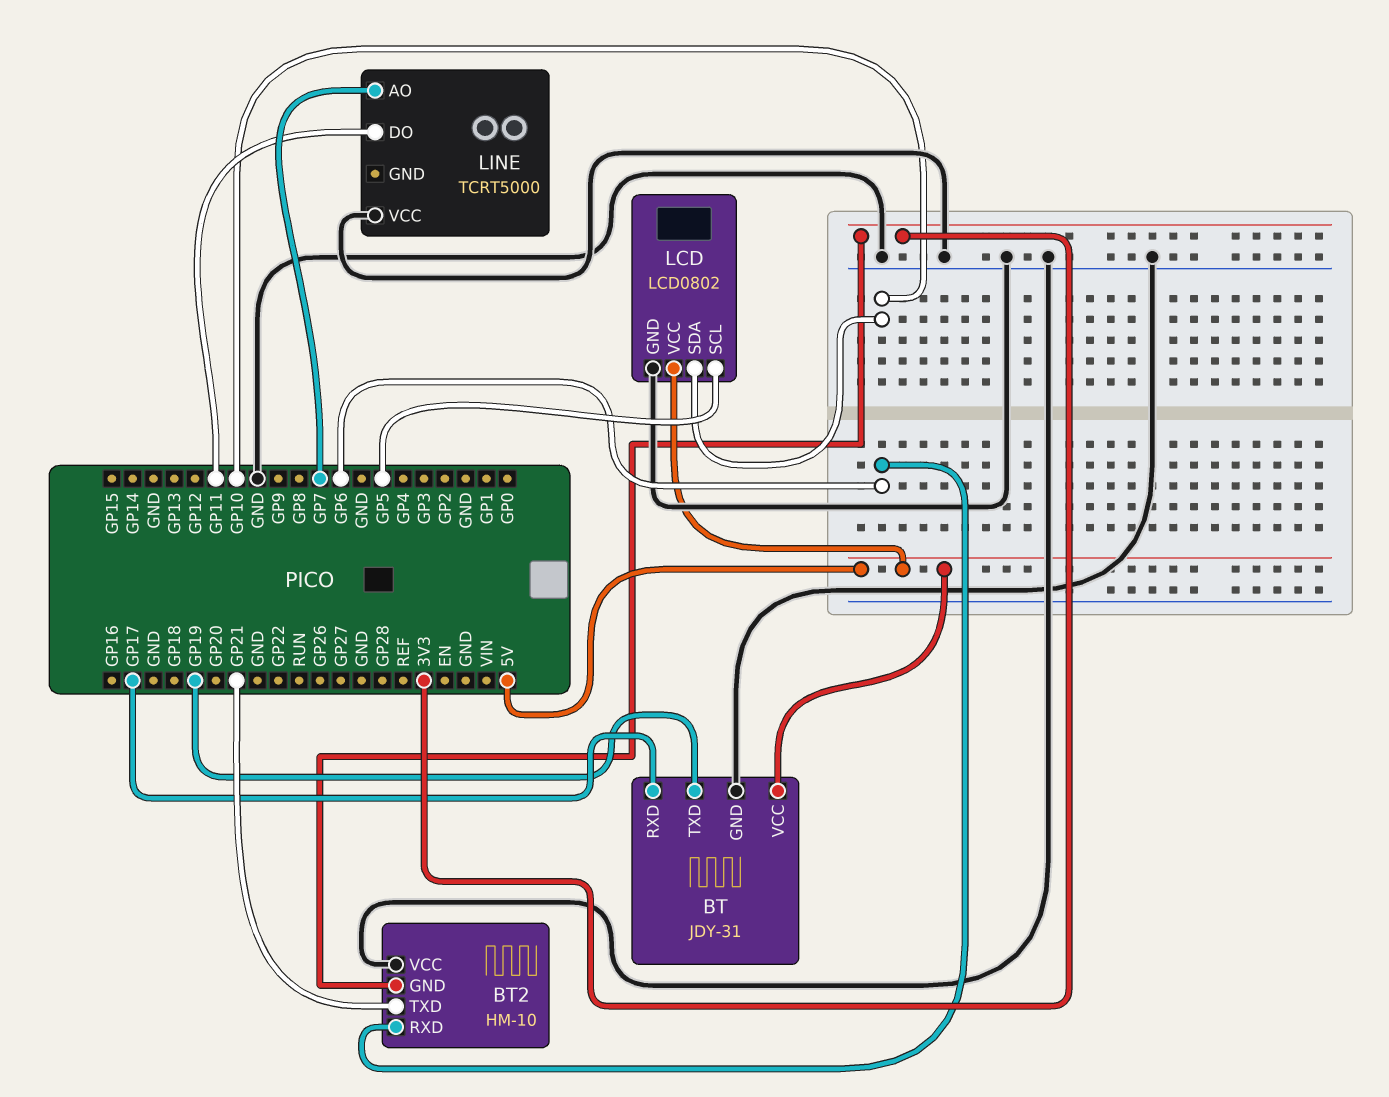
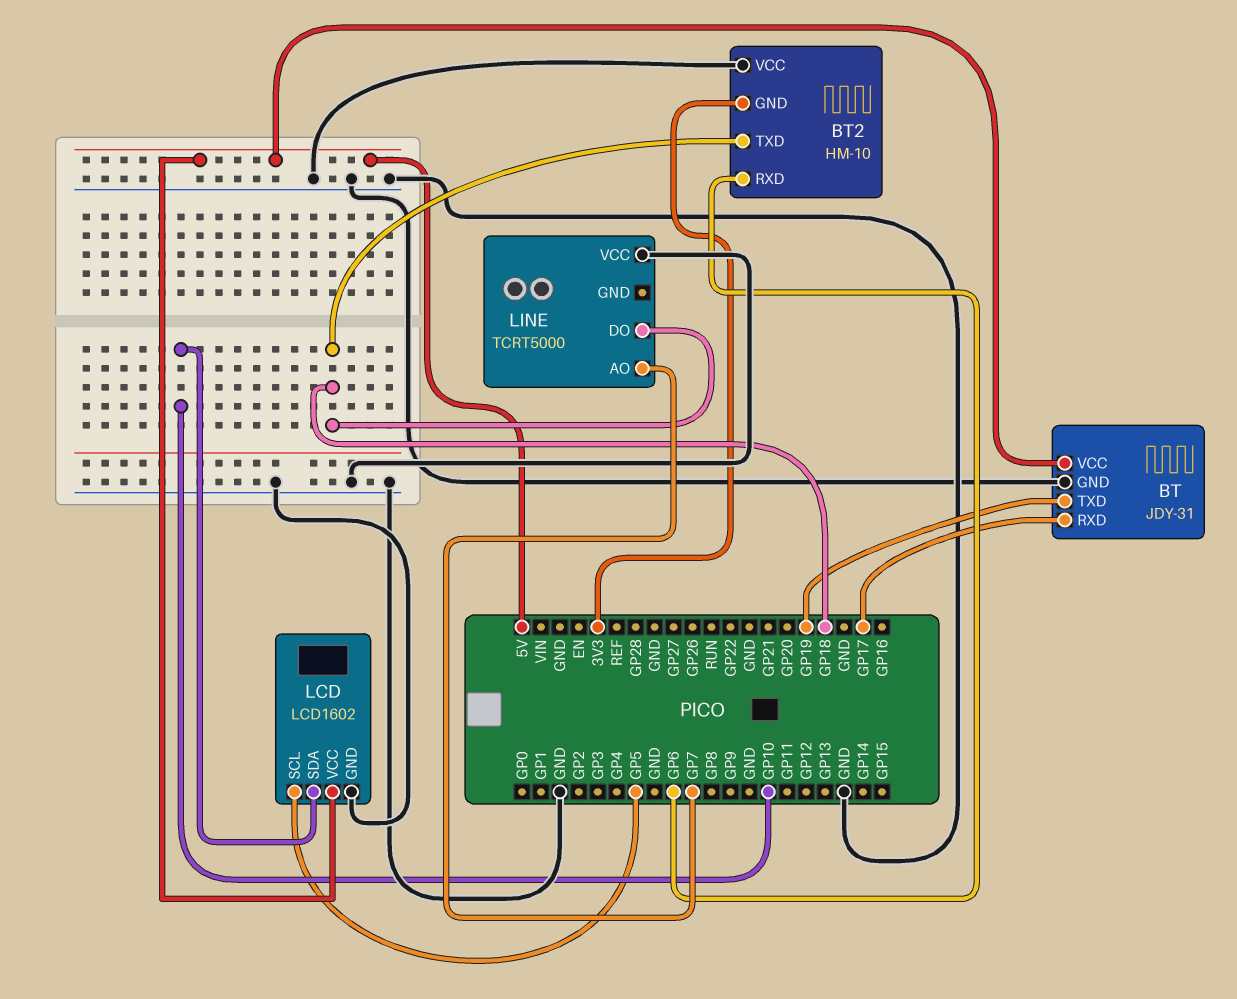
BT2 pin TXD: GP21 -> GP18
LCD: LCD0802 -> LCD1602
LINE pin DO: GP11 -> GP18

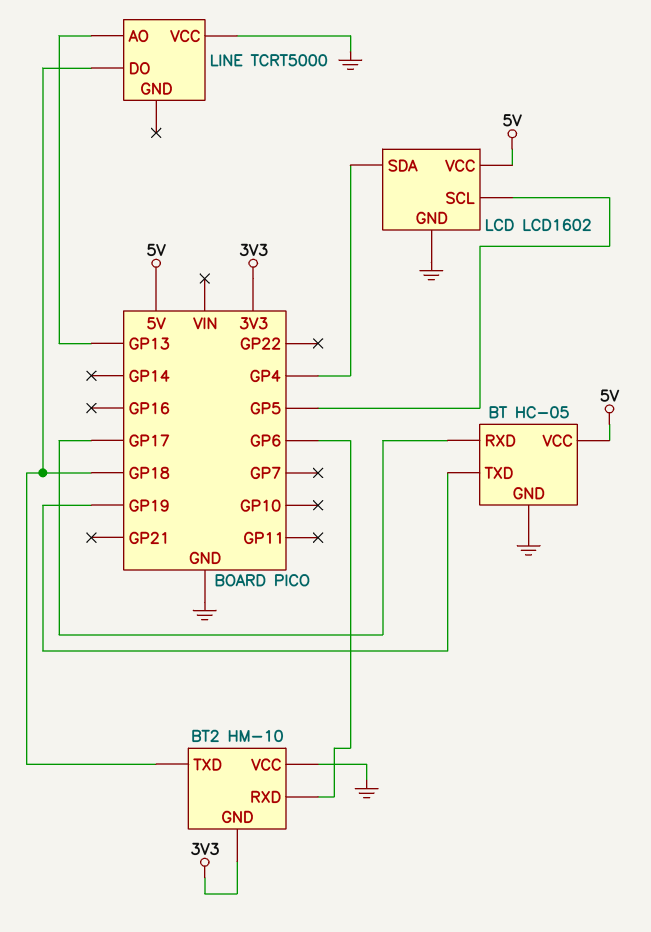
BT: JDY-31 -> HC-05
LCD pin SDA: GP10 -> GP4
LINE pin AO: GP7 -> GP13

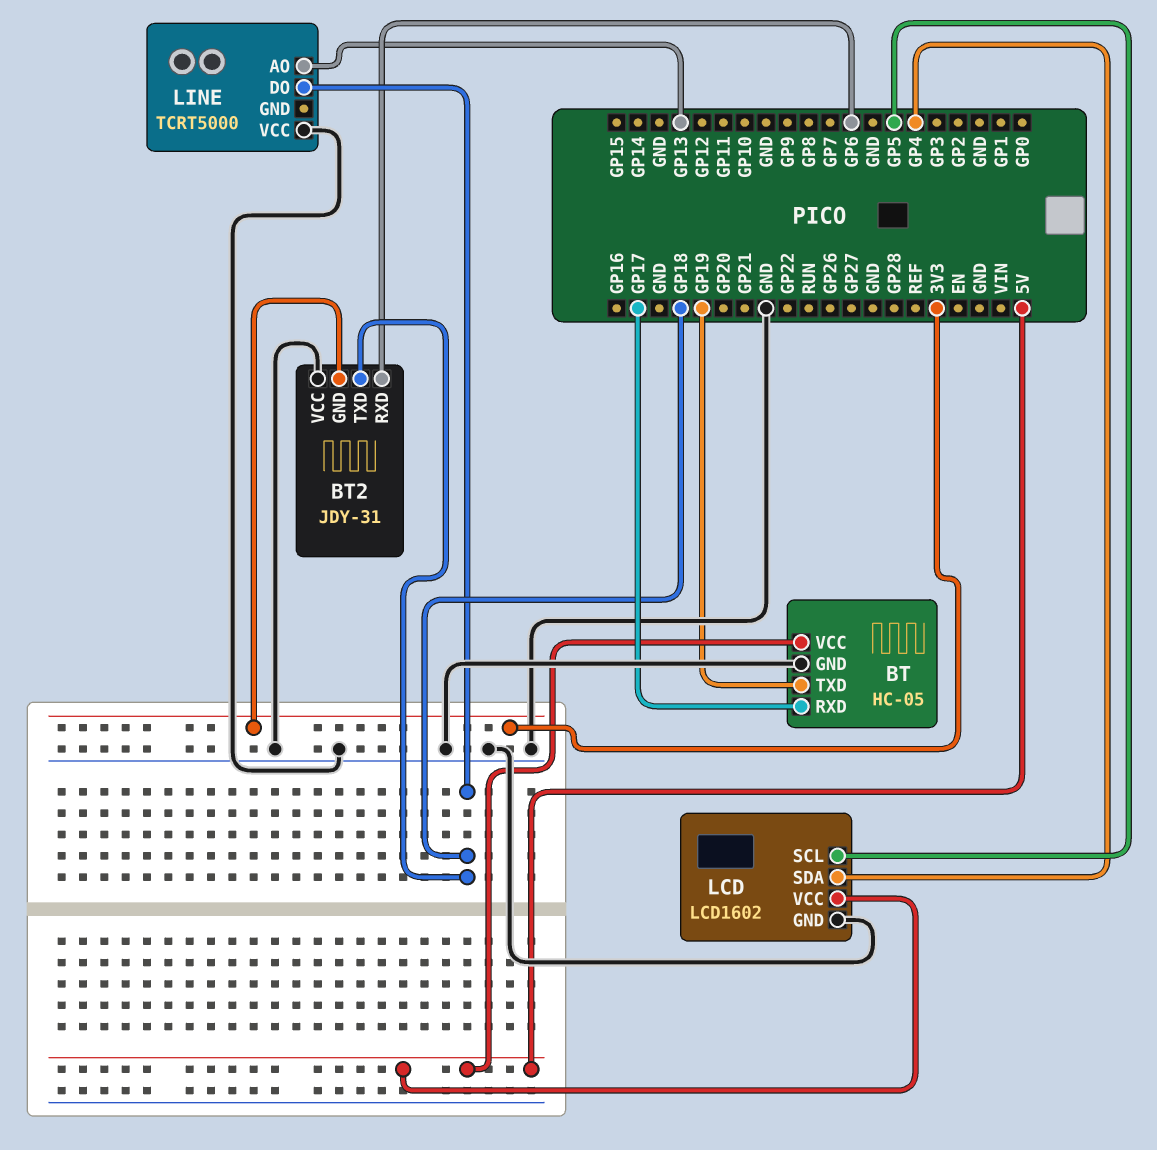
BT2: HM-10 -> JDY-31

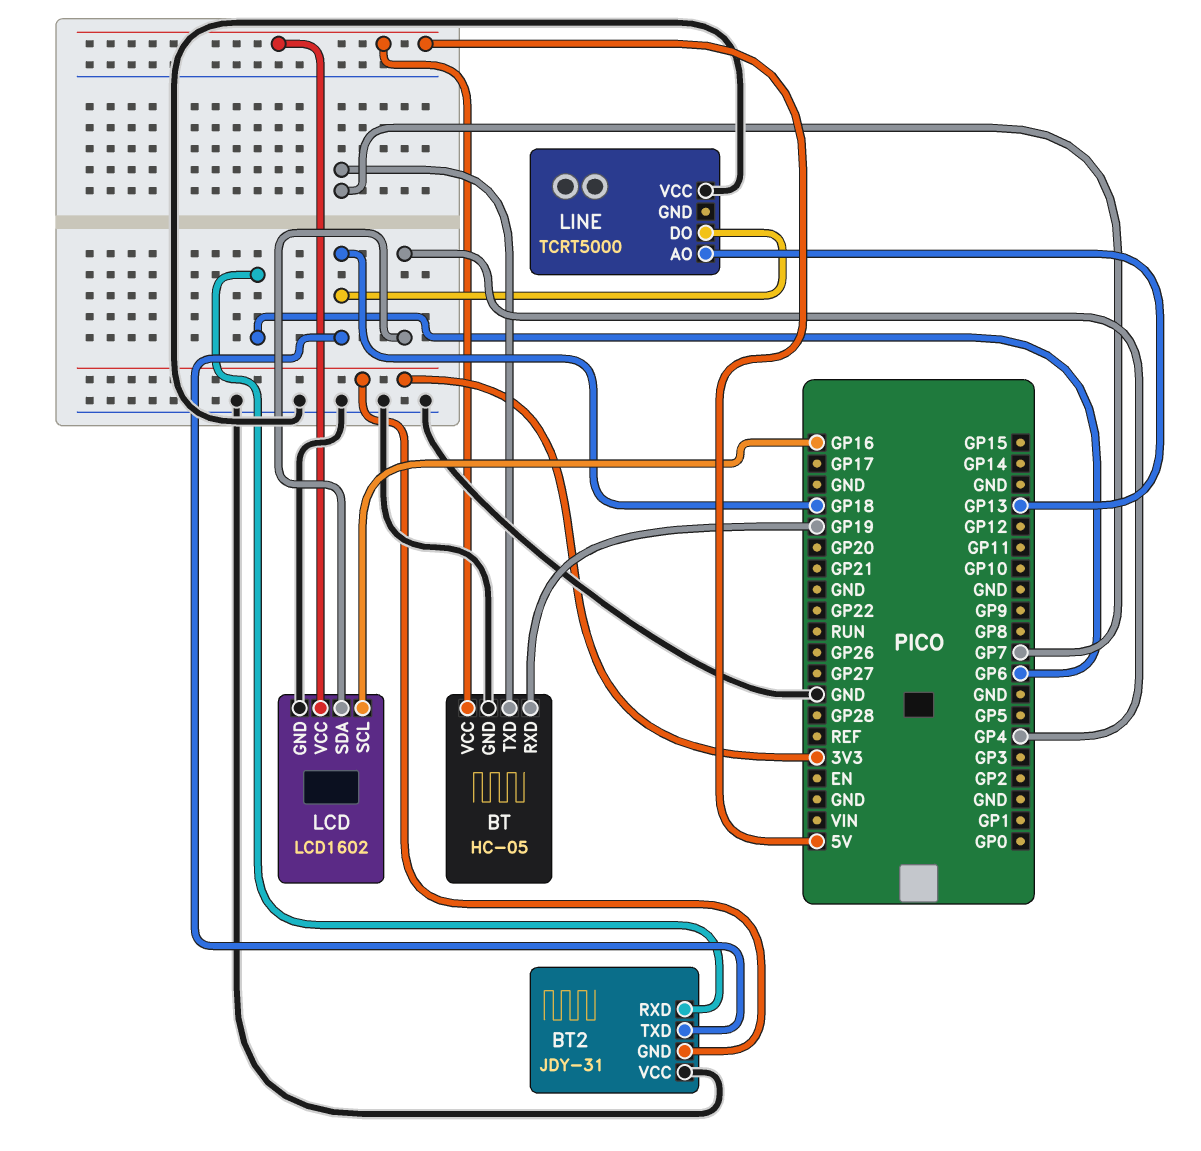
BT pin RXD: GP17 -> GP19
BT pin TXD: GP19 -> GP7
LCD pin SCL: GP5 -> GP16

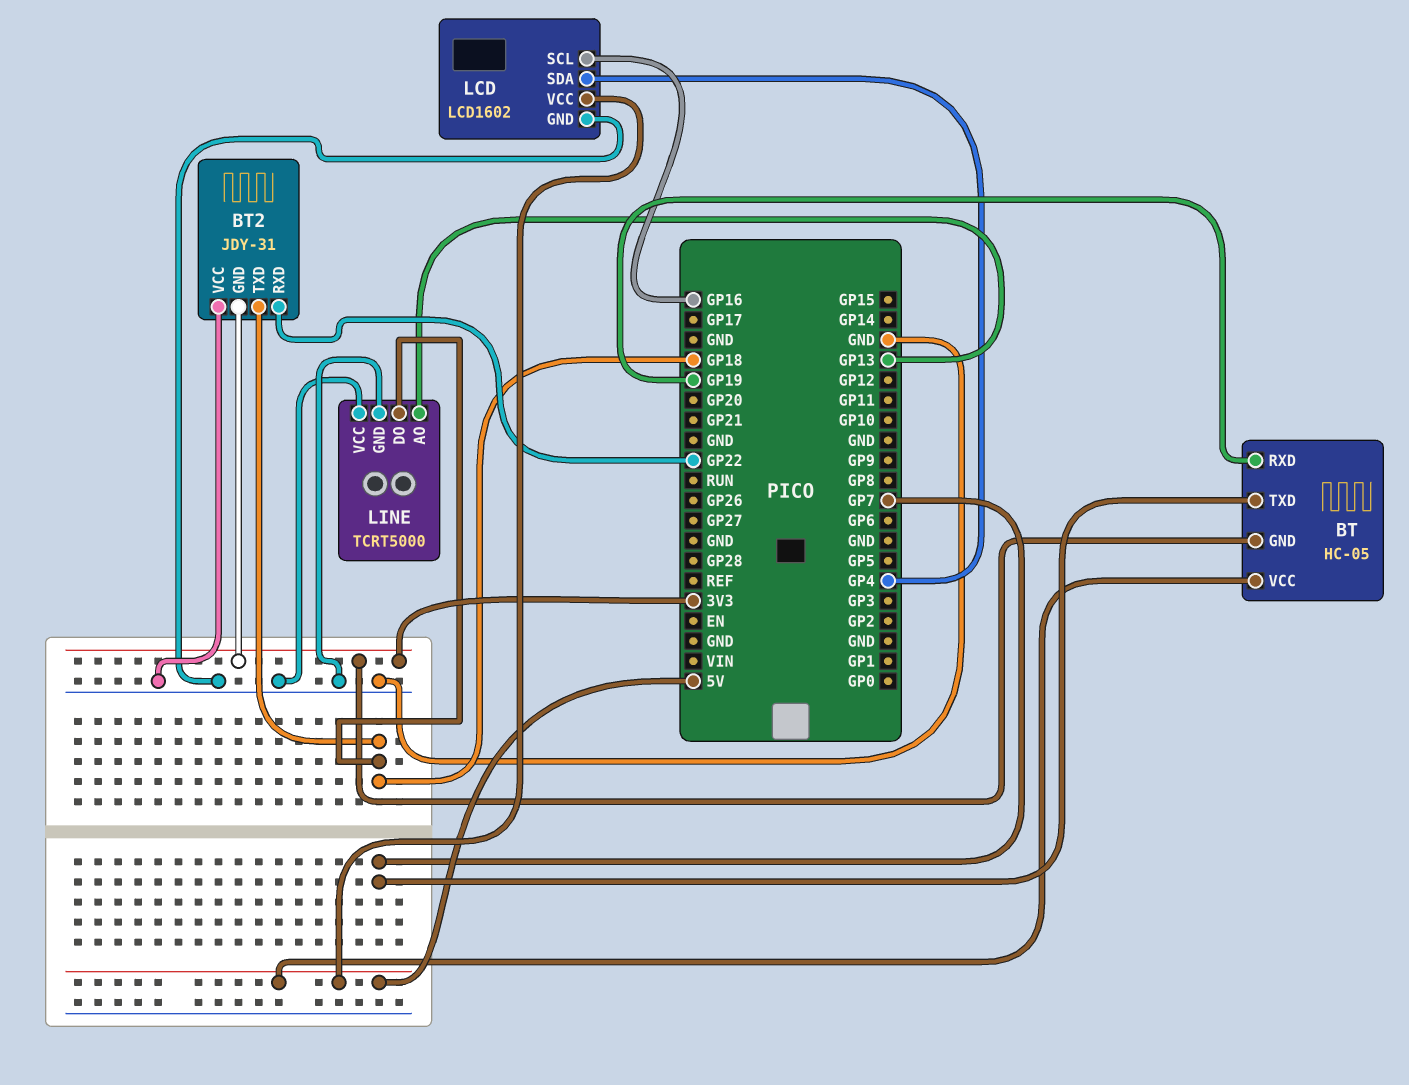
BT pin GND: GND -> 3V3
BT2 pin RXD: GP6 -> GP22
LINE pin GND: none -> GND

